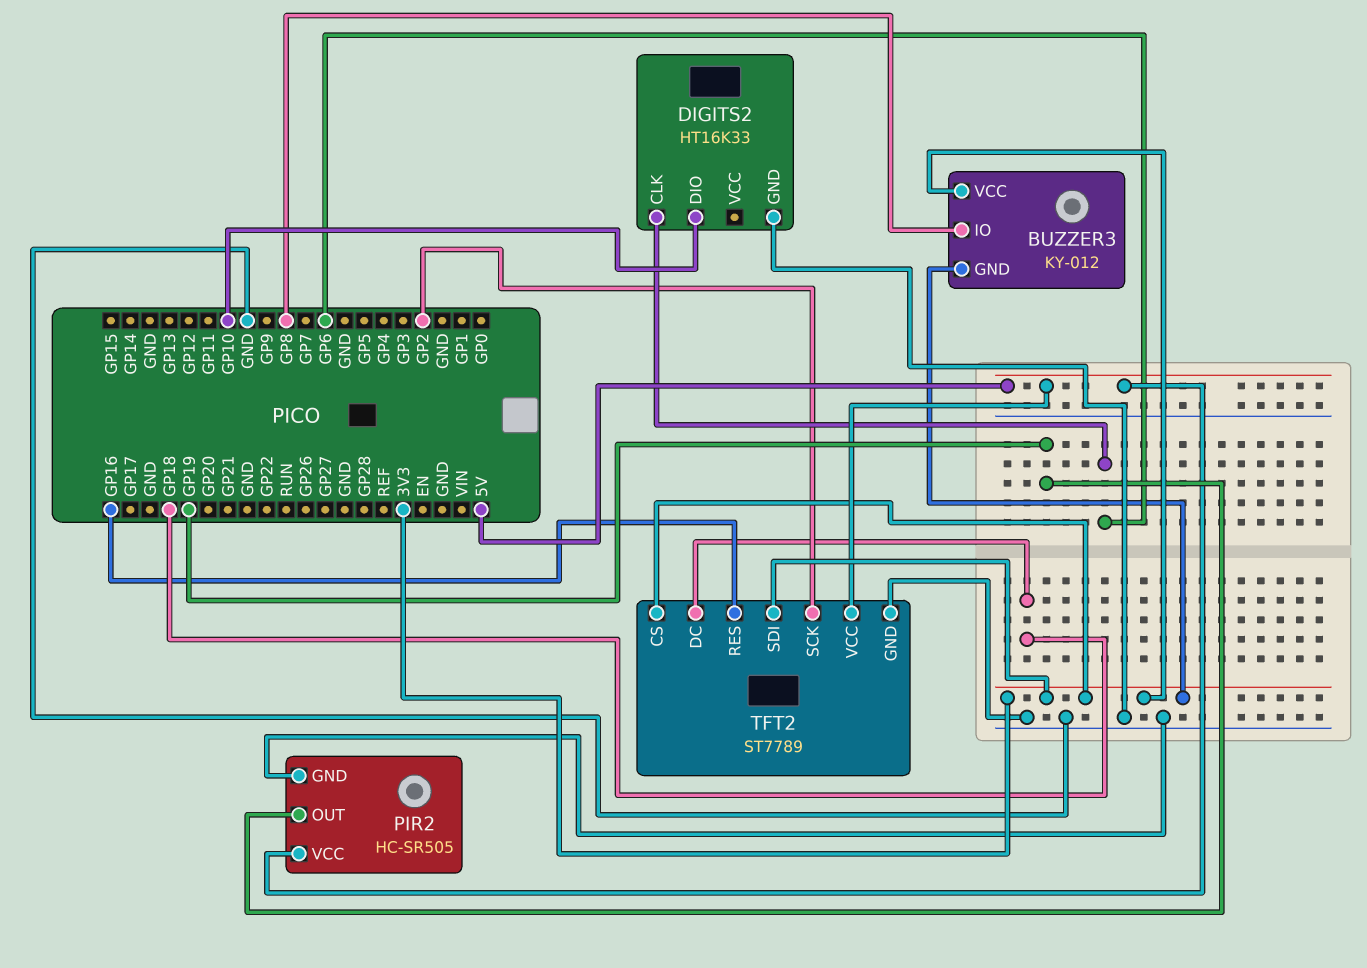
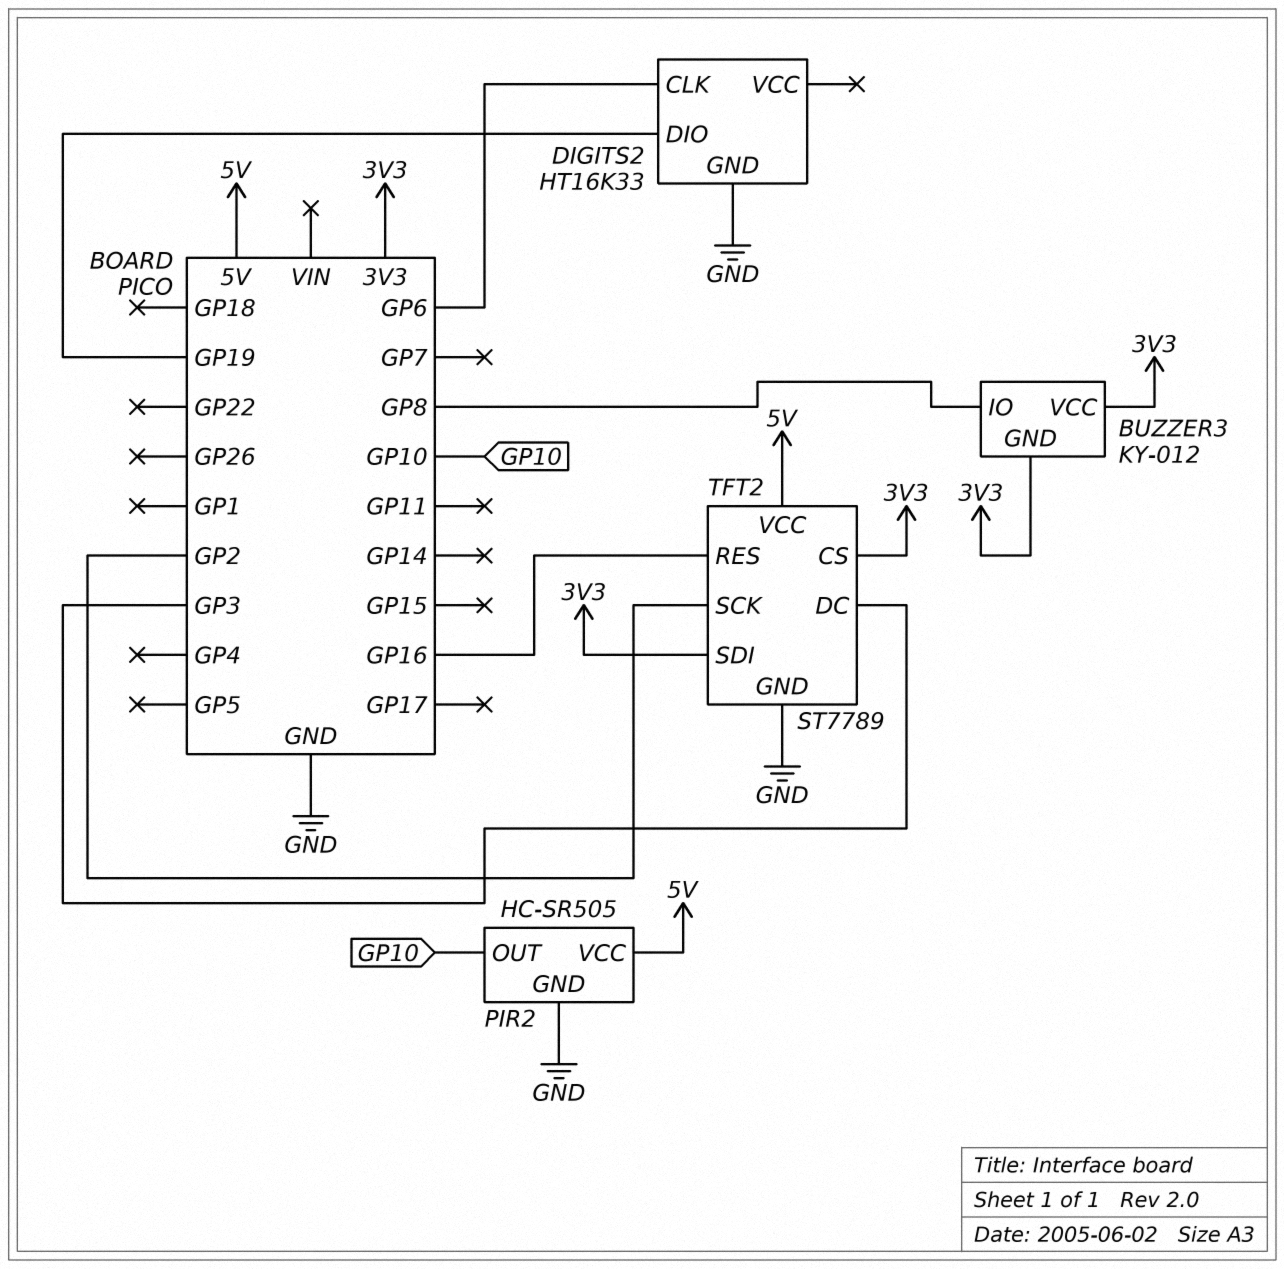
DIGITS2 pin DIO: GP10 -> GP19
PIR2 pin OUT: GP19 -> GP10
TFT2 pin DC: GP18 -> GP3

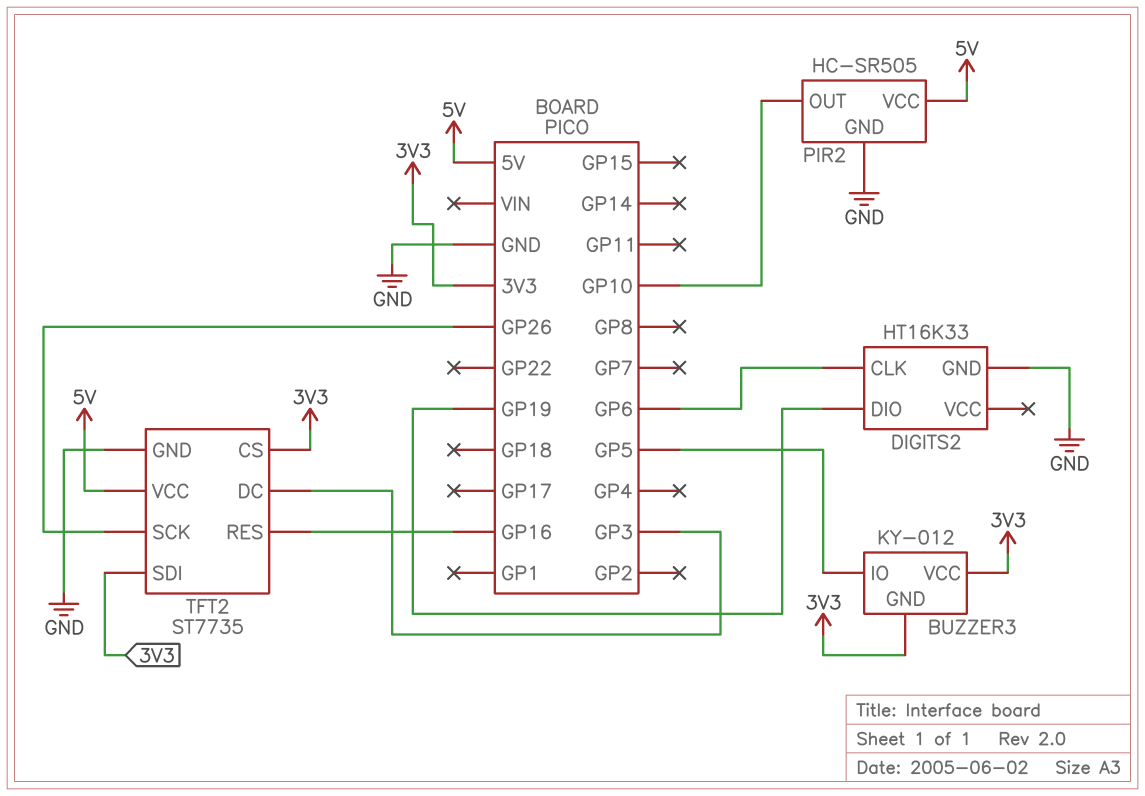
BUZZER3 pin IO: GP8 -> GP5
TFT2: ST7789 -> ST7735
TFT2 pin SCK: GP2 -> GP26

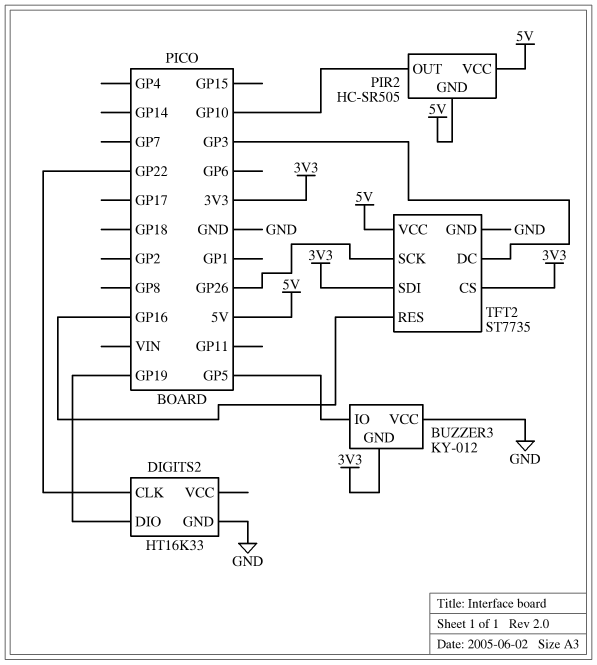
BUZZER3 pin VCC: 3V3 -> GND
DIGITS2 pin CLK: GP6 -> GP22
PIR2 pin GND: GND -> 5V

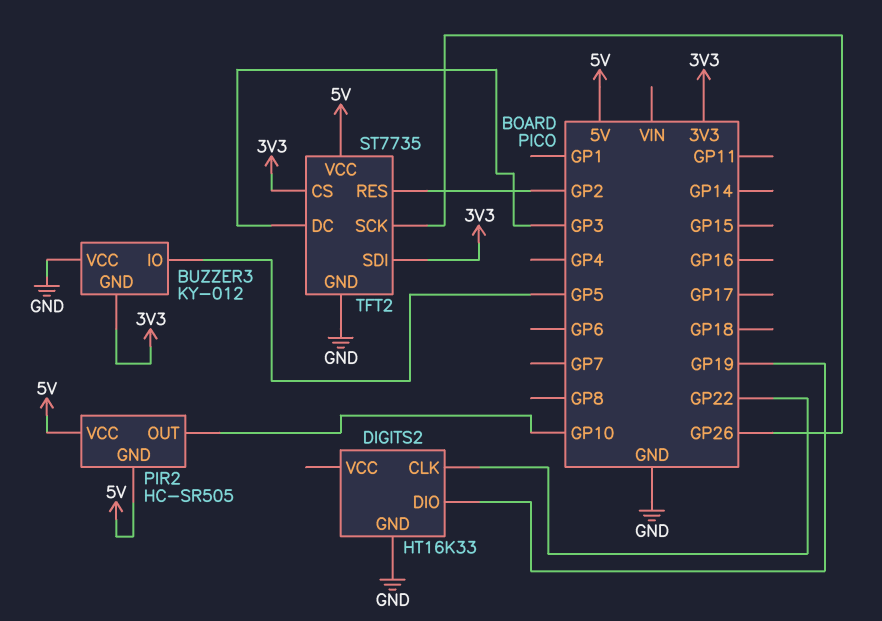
TFT2 pin RES: GP16 -> GP2

